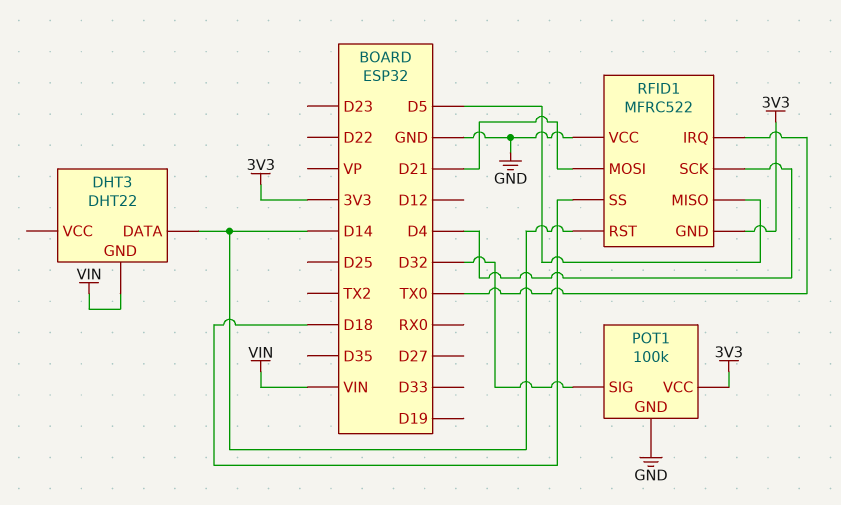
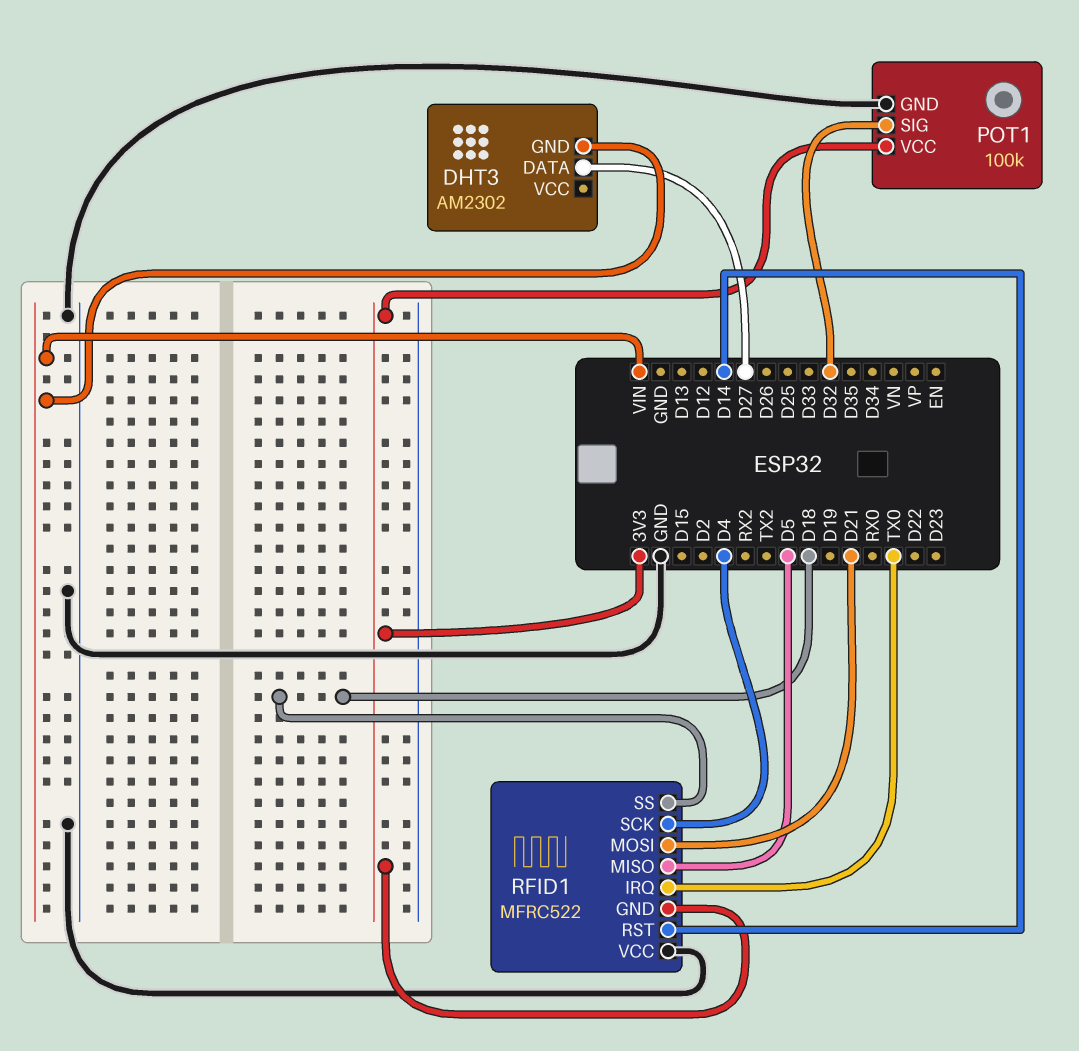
DHT3: DHT22 -> AM2302
DHT3 pin DATA: D14 -> D27

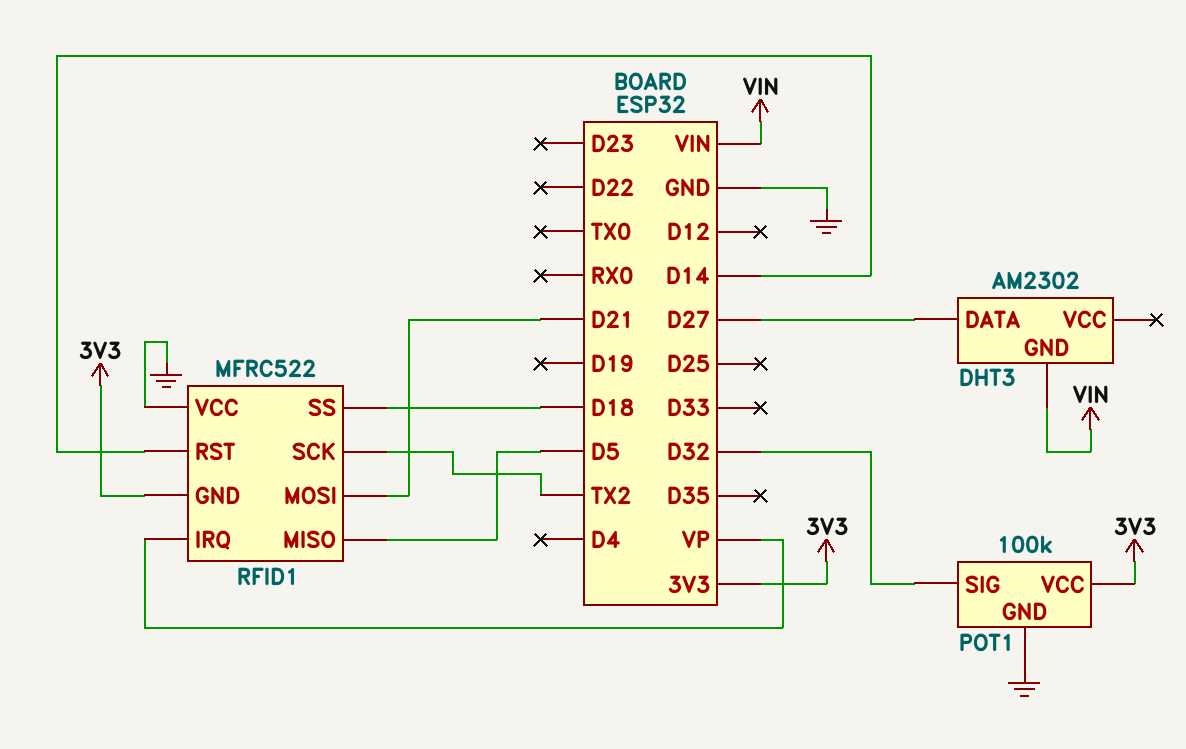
RFID1 pin IRQ: TX0 -> VP
RFID1 pin SCK: D4 -> TX2

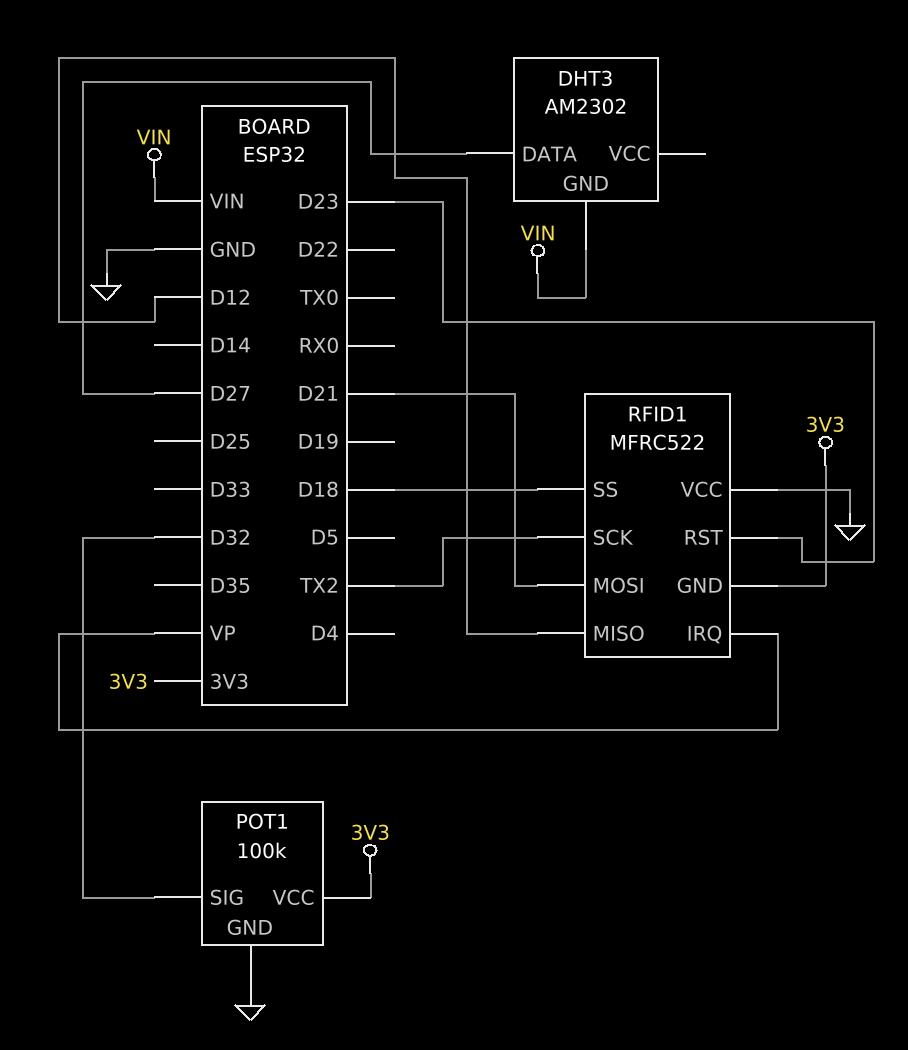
RFID1 pin MISO: D5 -> D12
RFID1 pin RST: D14 -> D23

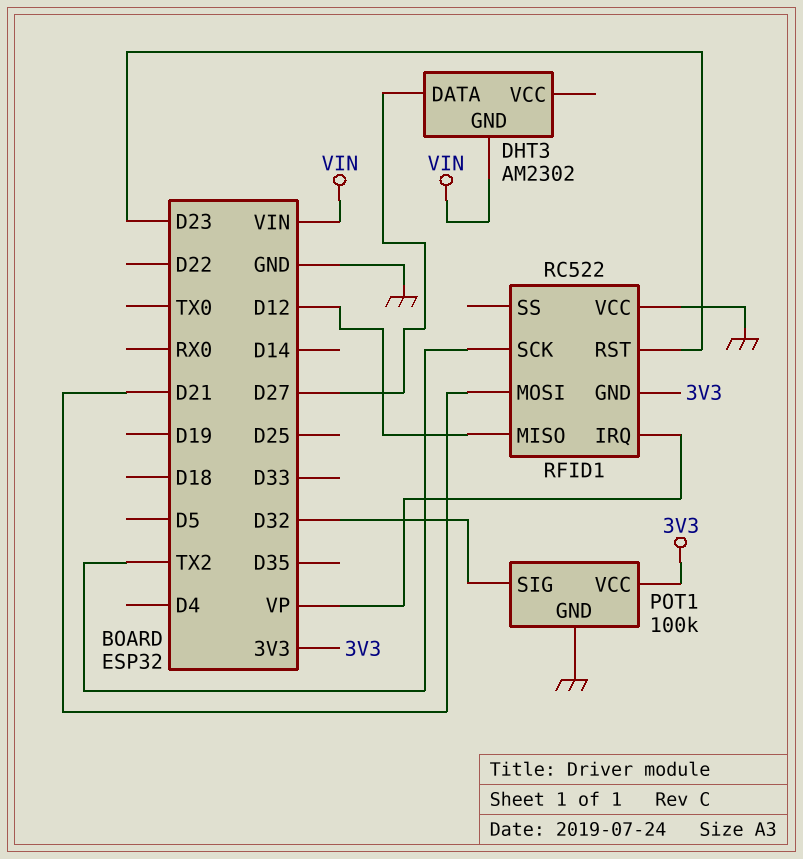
RFID1: MFRC522 -> RC522
RFID1 pin SS: D18 -> none

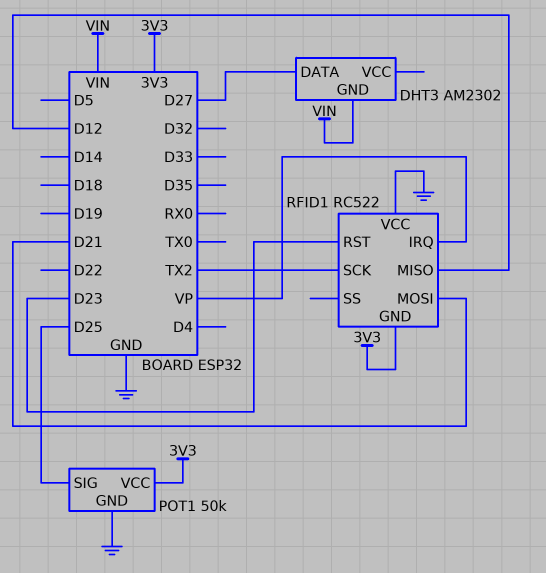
POT1: 100k -> 50k
POT1 pin SIG: D32 -> D25

